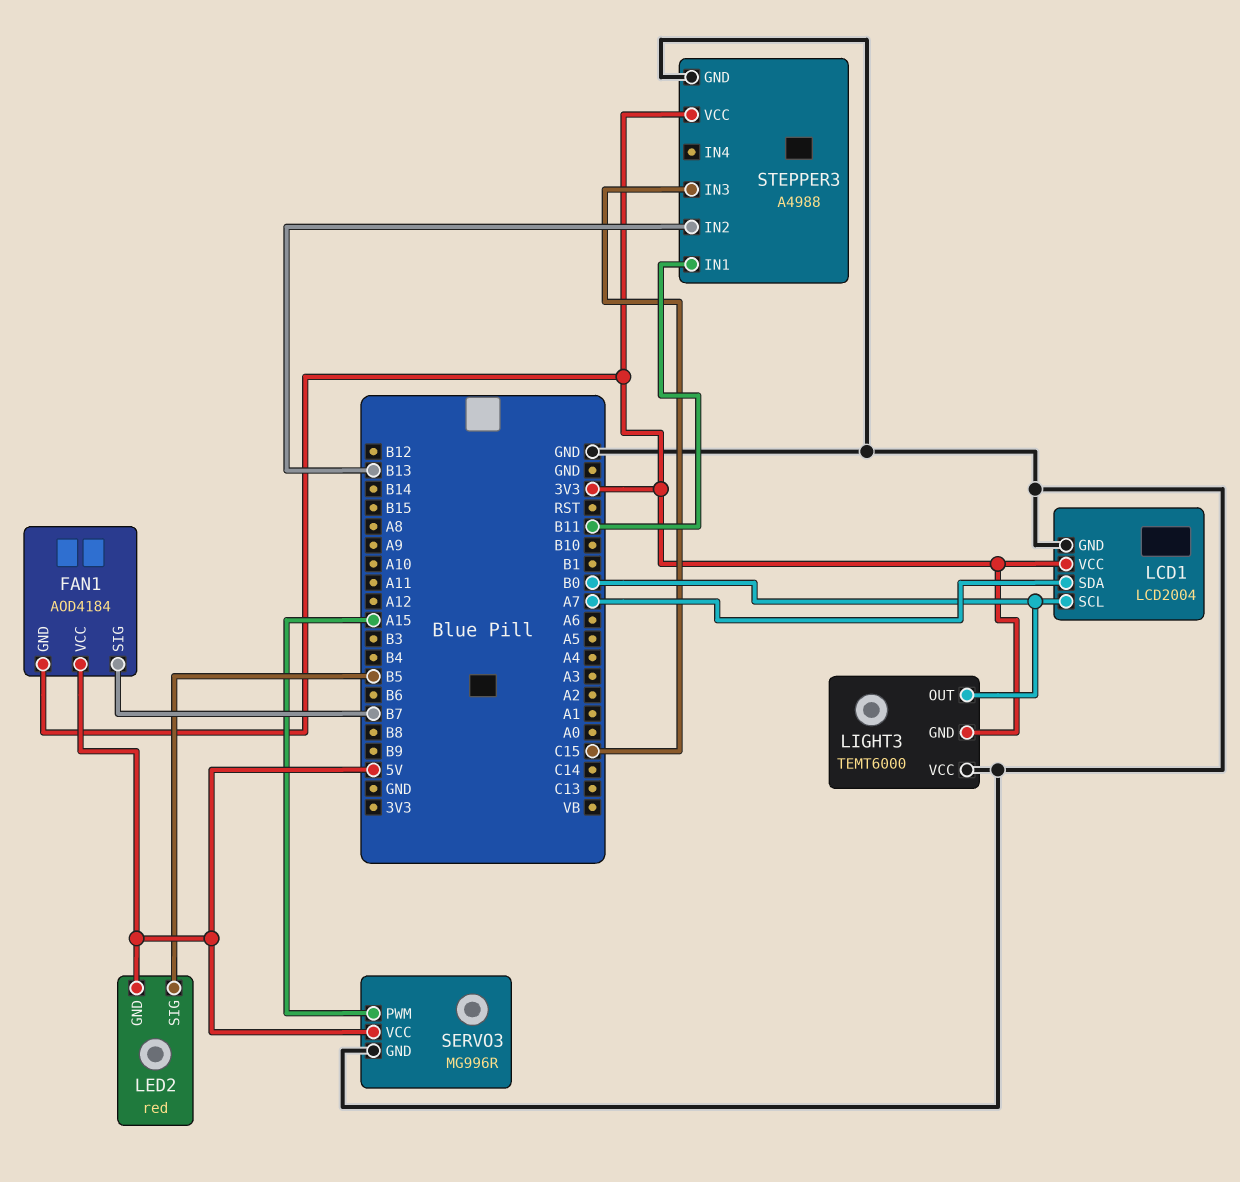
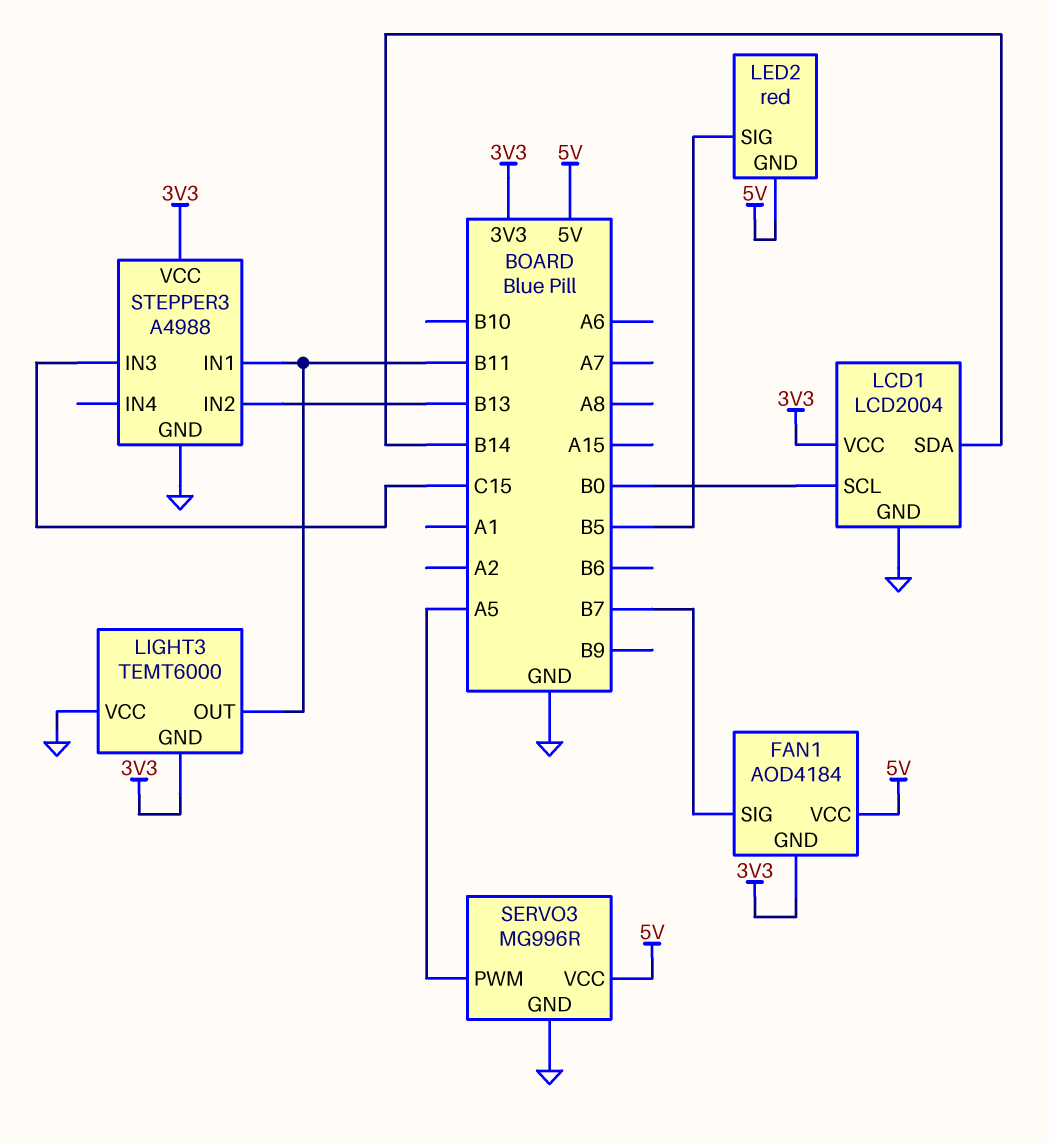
LCD1 pin SDA: A7 -> B14
LIGHT3 pin OUT: B0 -> B11
SERVO3 pin PWM: A15 -> A5

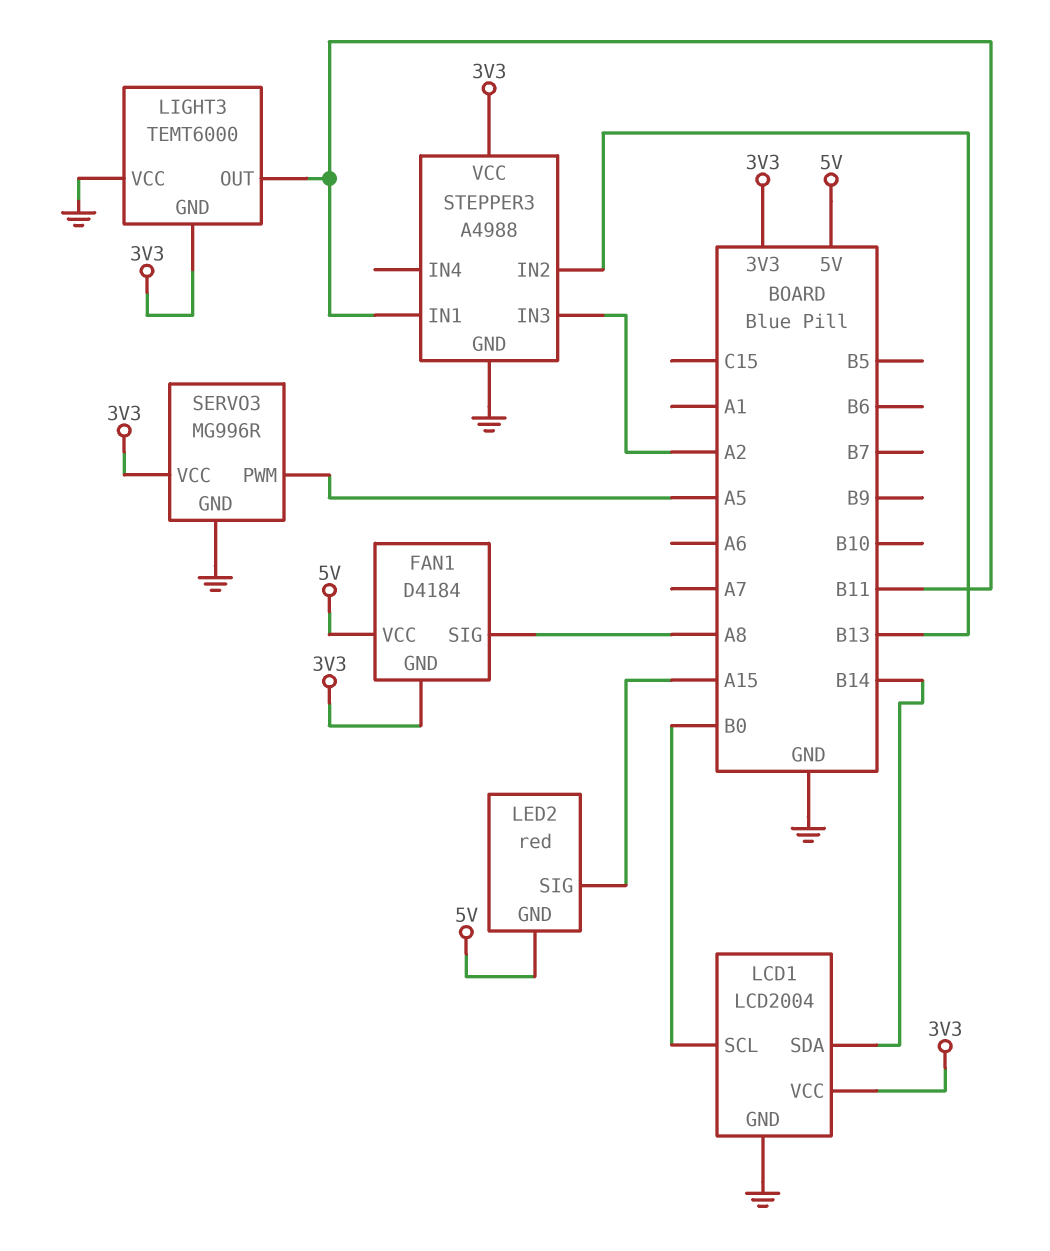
FAN1: AOD4184 -> D4184
FAN1 pin SIG: B7 -> A8
LED2 pin SIG: B5 -> A15
SERVO3 pin VCC: 5V -> 3V3
STEPPER3 pin IN3: C15 -> A2

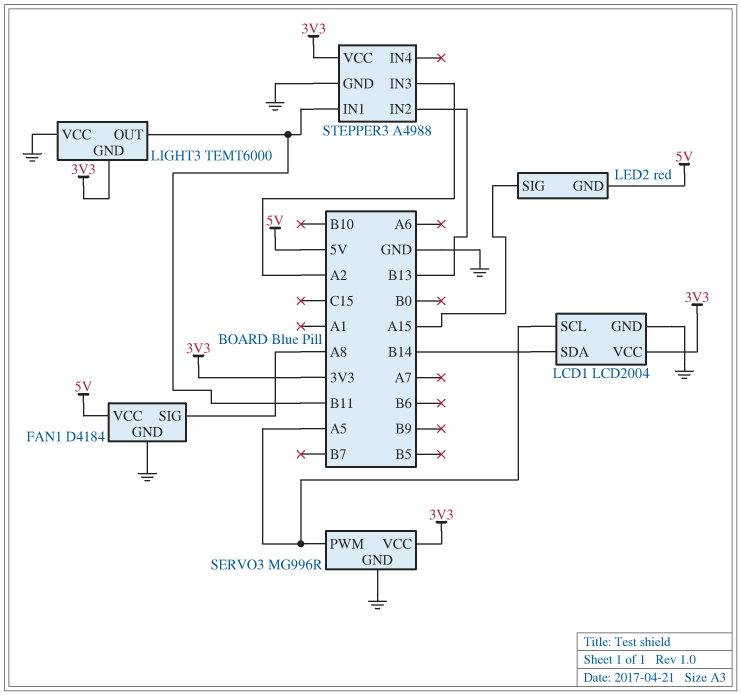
FAN1 pin GND: 3V3 -> GND
LCD1 pin SCL: B0 -> A5

